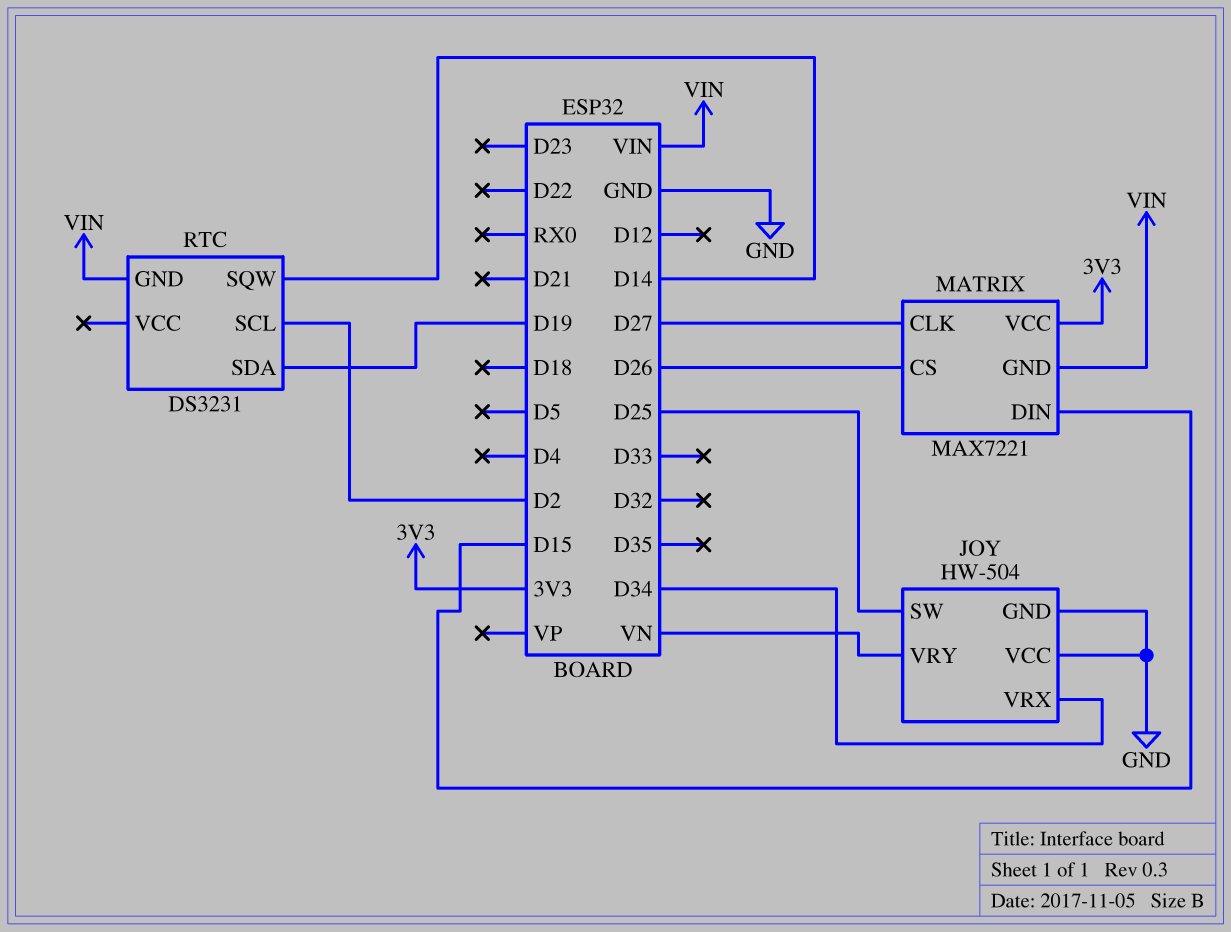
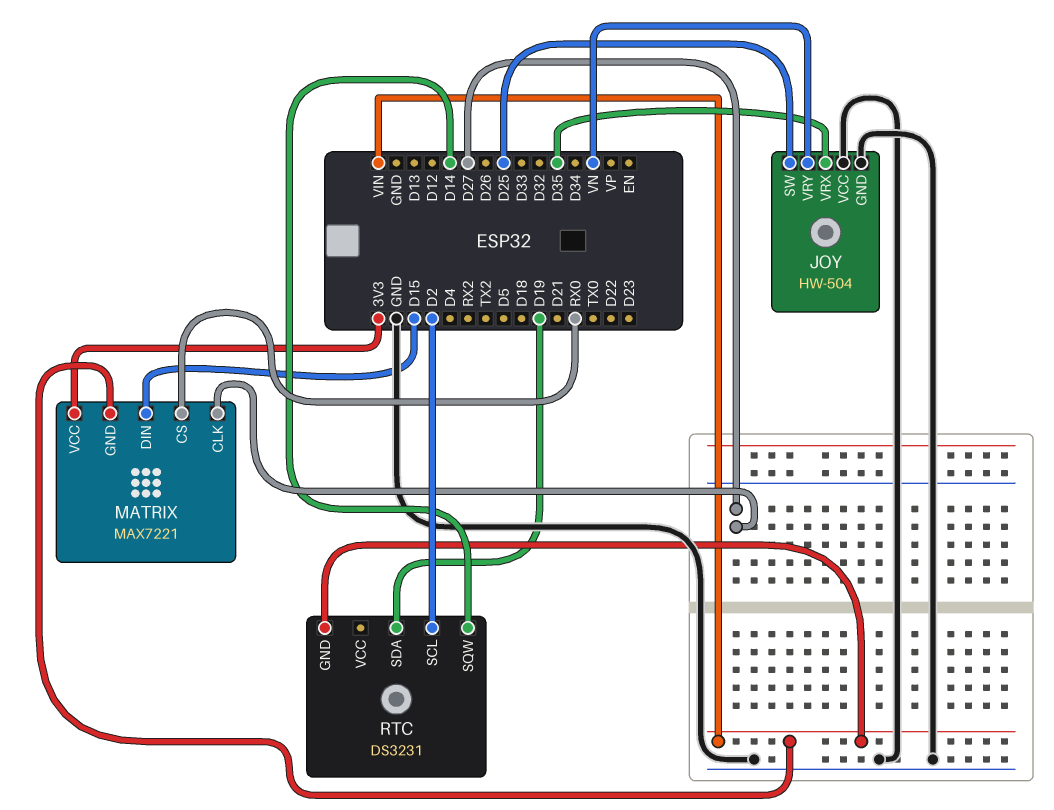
JOY pin VRX: D34 -> D35
MATRIX pin CS: D26 -> RX0

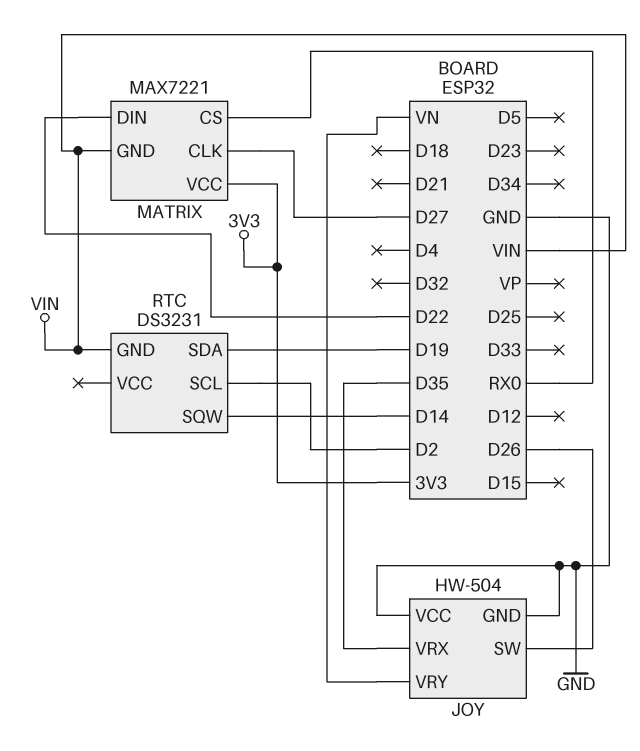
JOY pin SW: D25 -> D26
MATRIX pin DIN: D15 -> D22

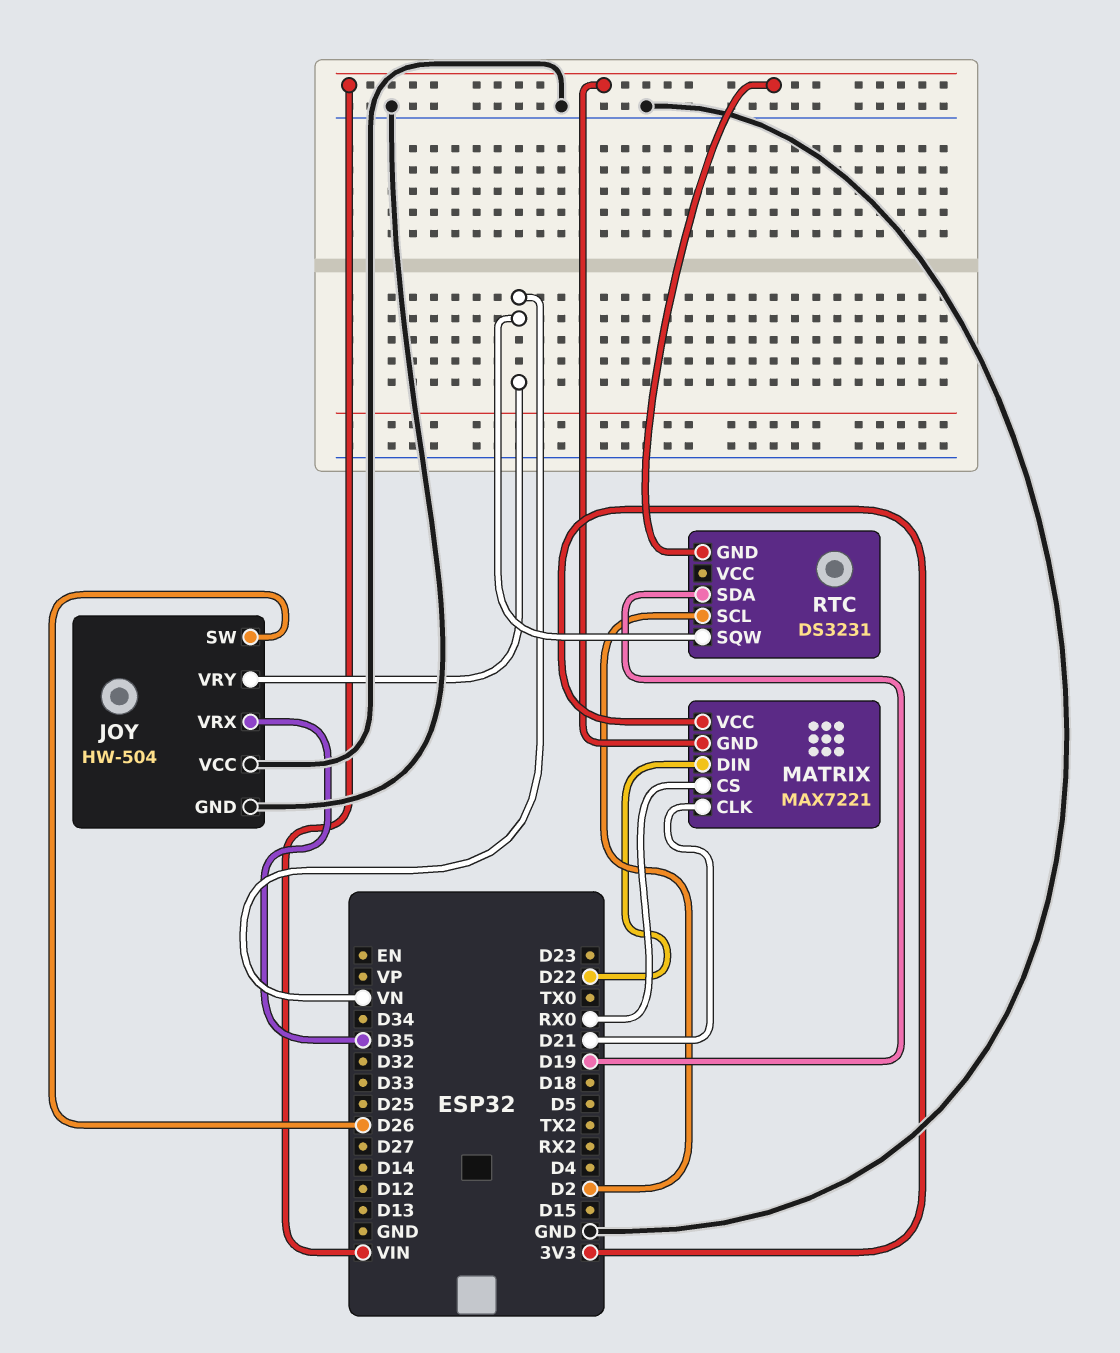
MATRIX pin CLK: D27 -> D21
RTC pin SQW: D14 -> VN

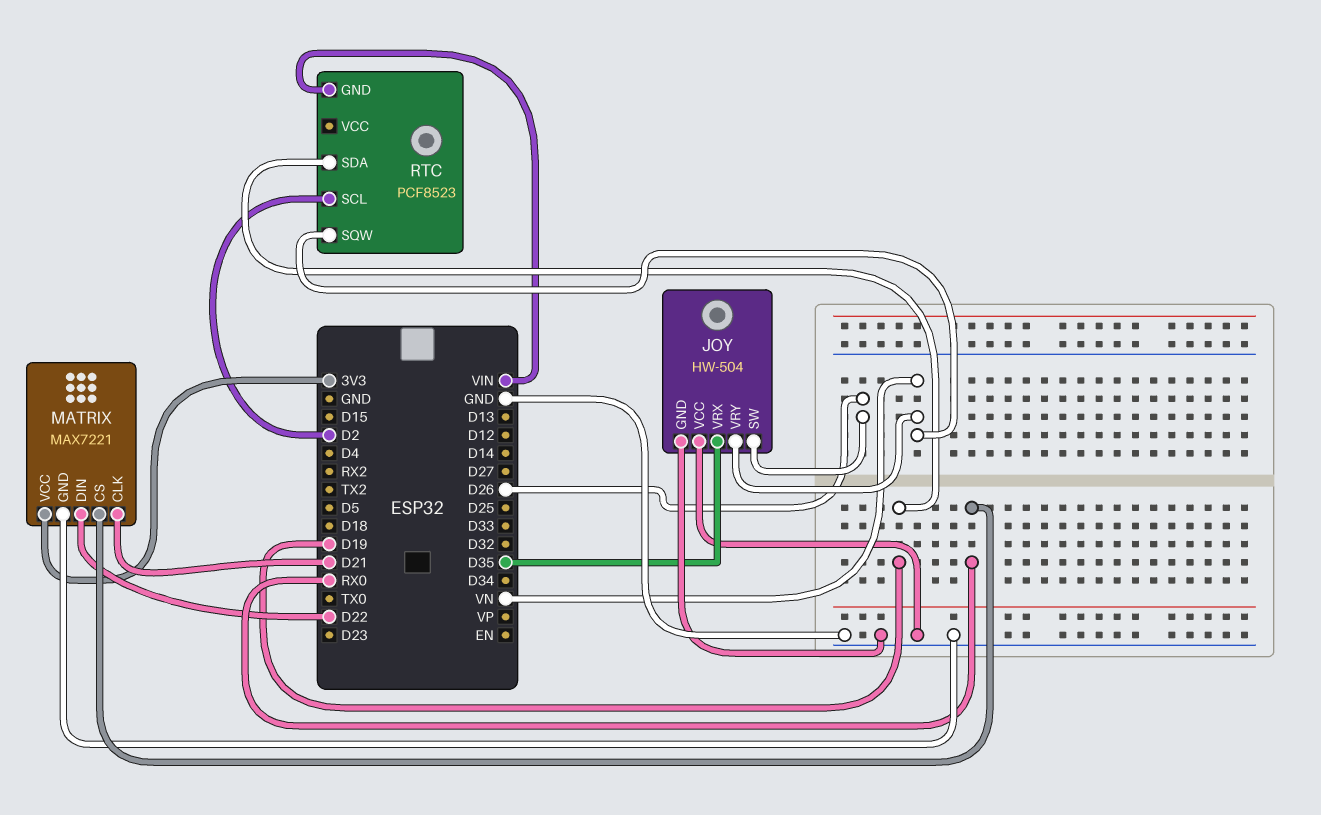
MATRIX pin GND: VIN -> GND
RTC: DS3231 -> PCF8523

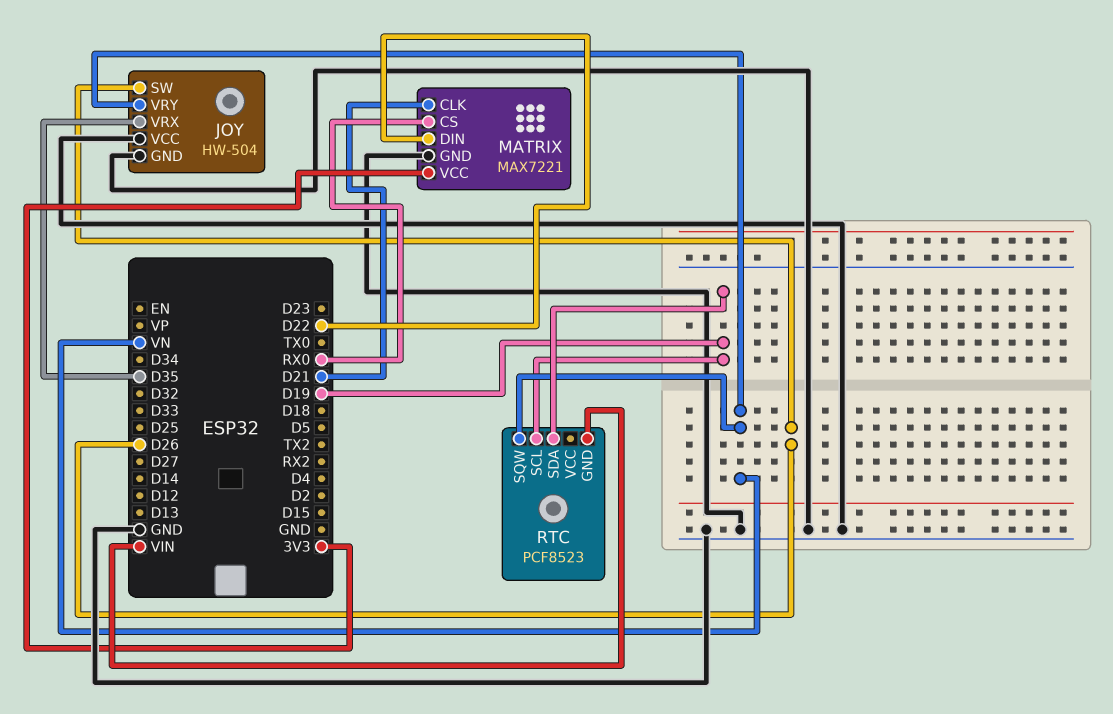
RTC pin SCL: D2 -> D19

